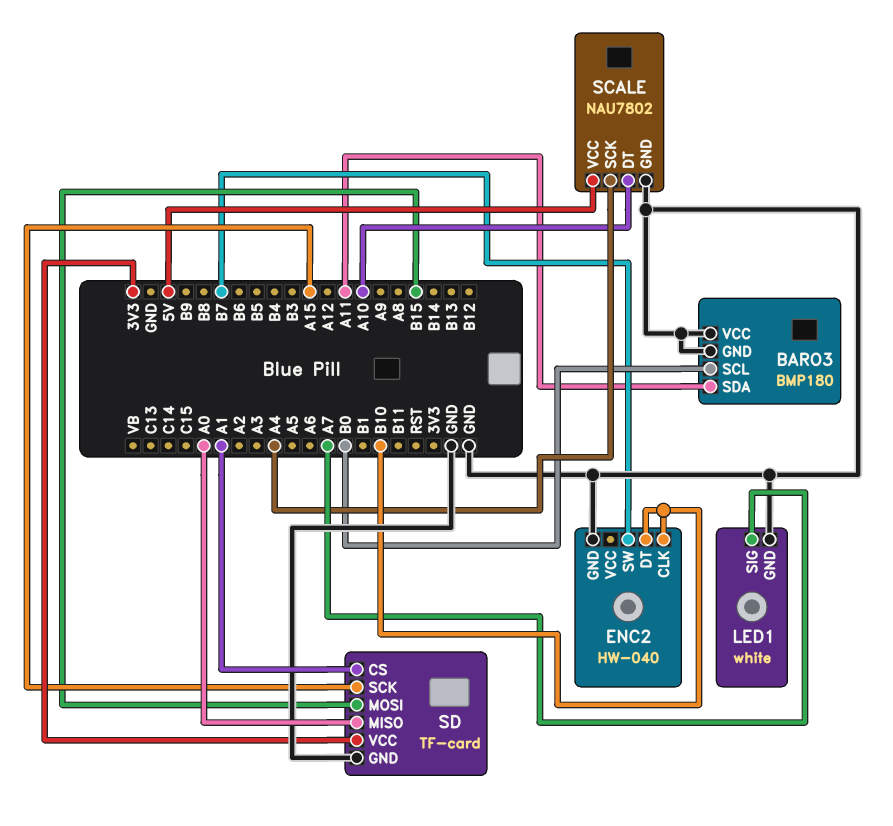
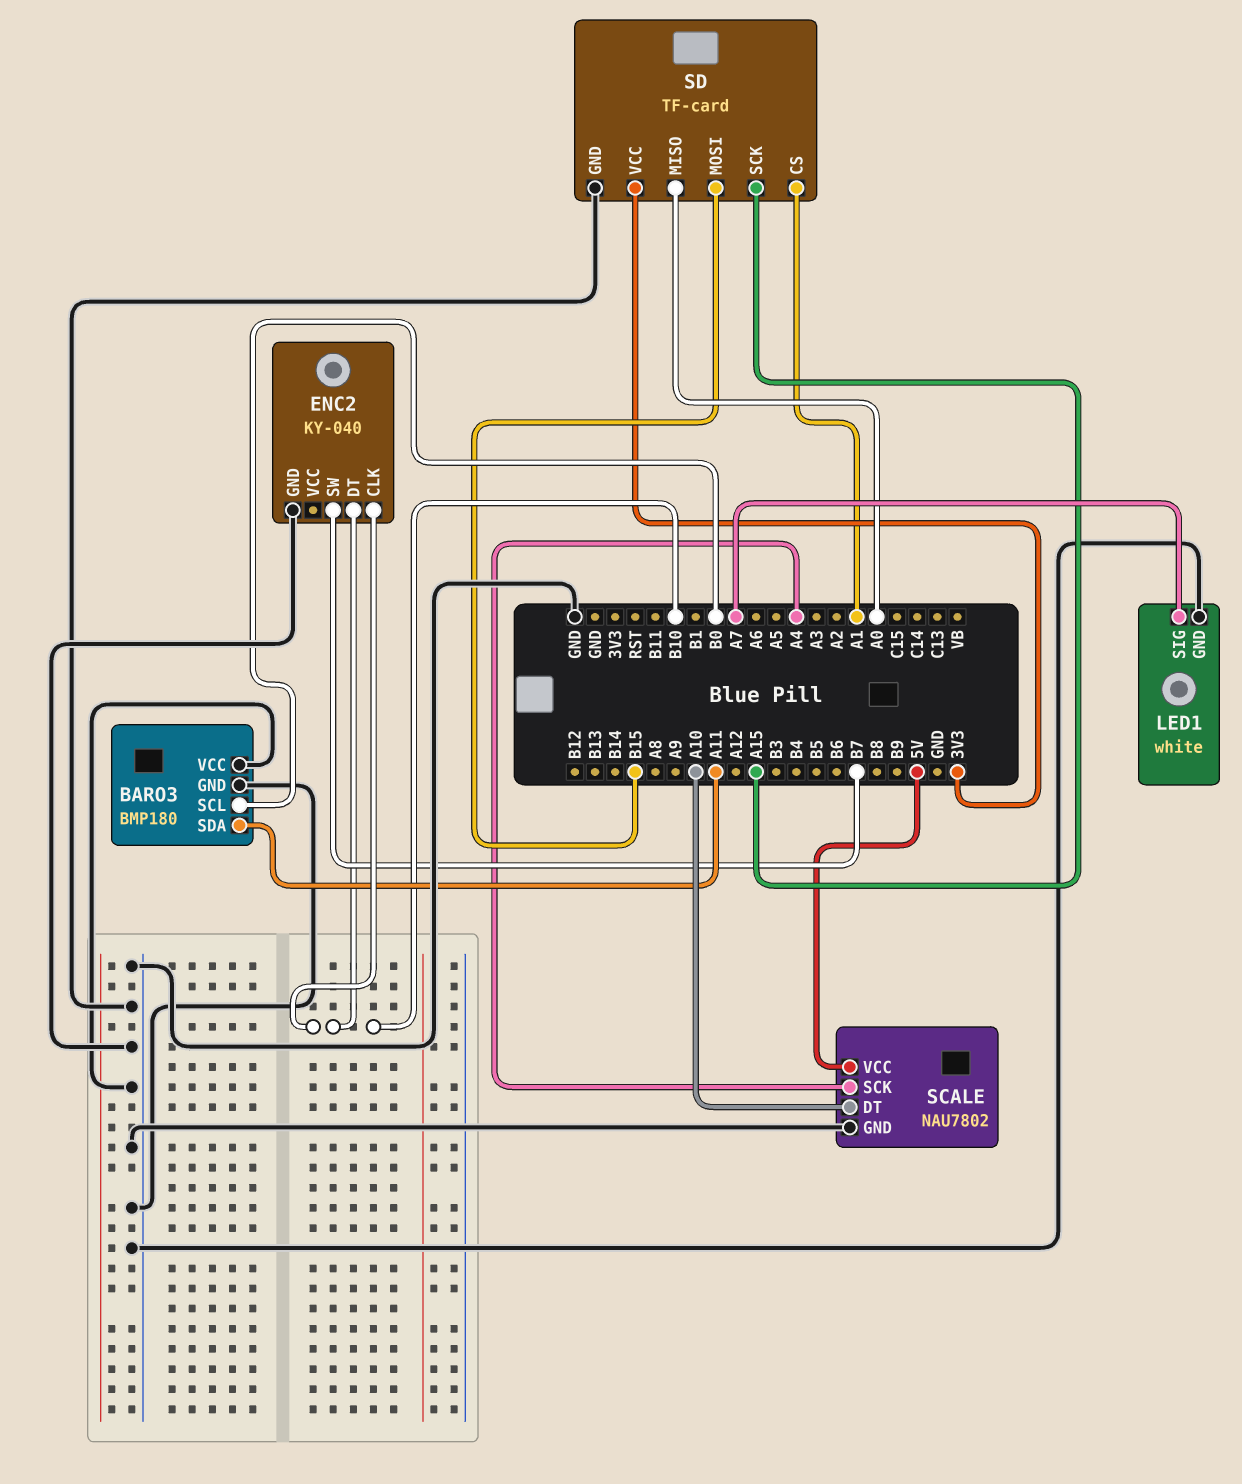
ENC2: HW-040 -> KY-040

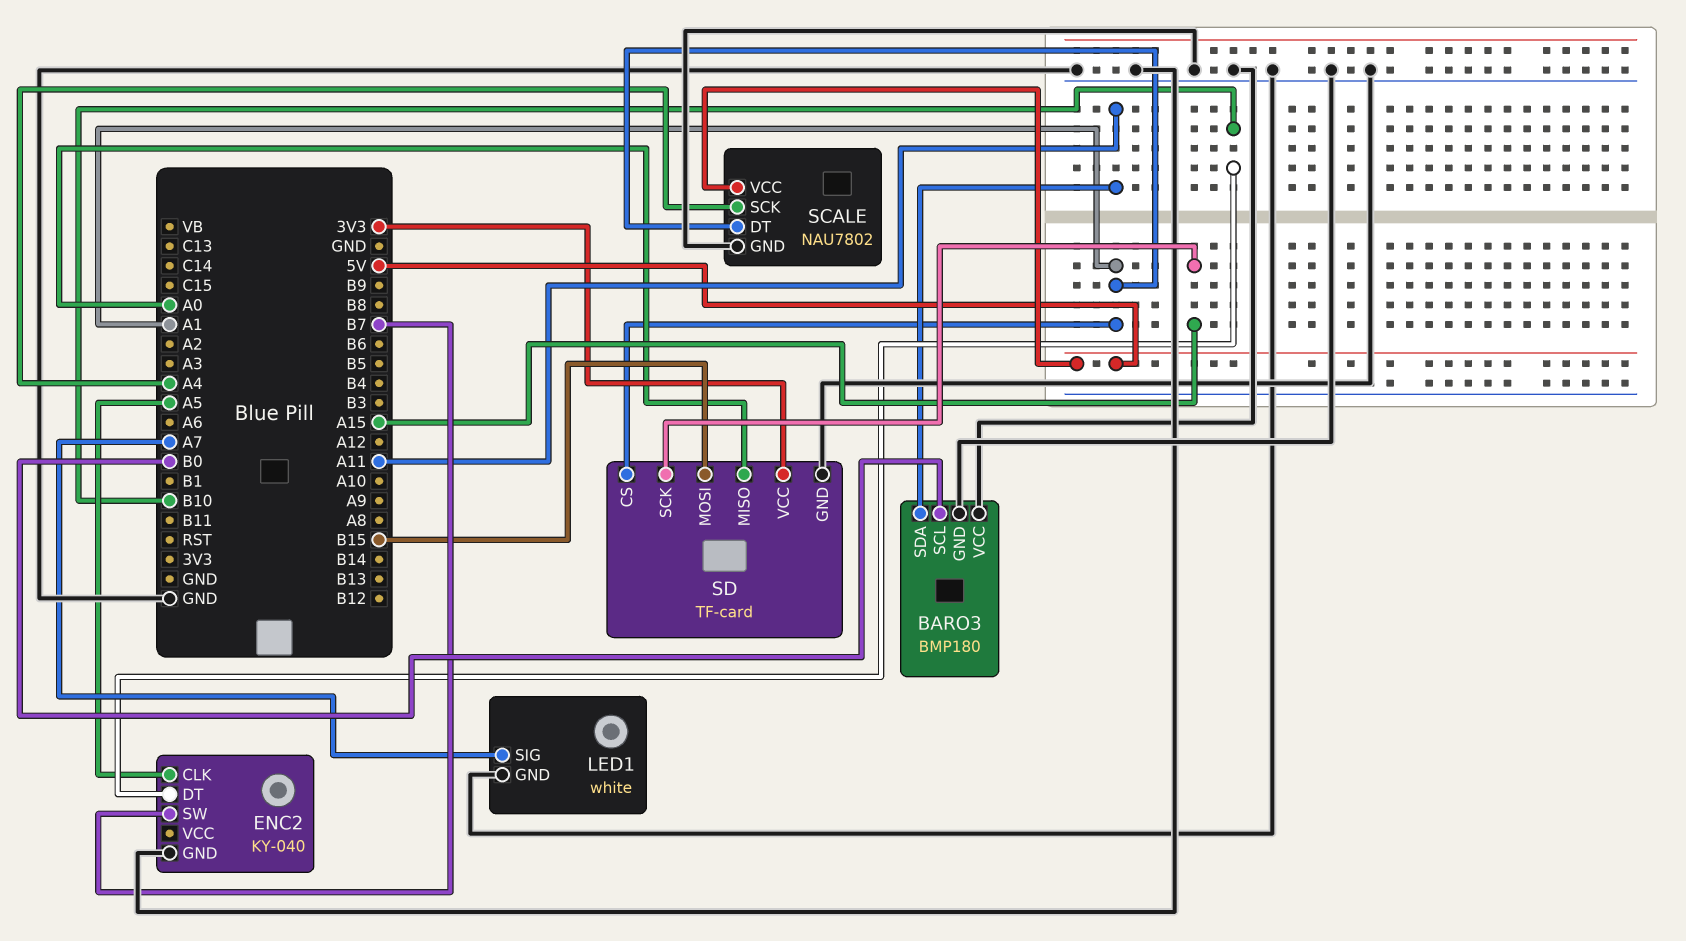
ENC2 pin CLK: B10 -> A5
SCALE pin DT: A10 -> A1

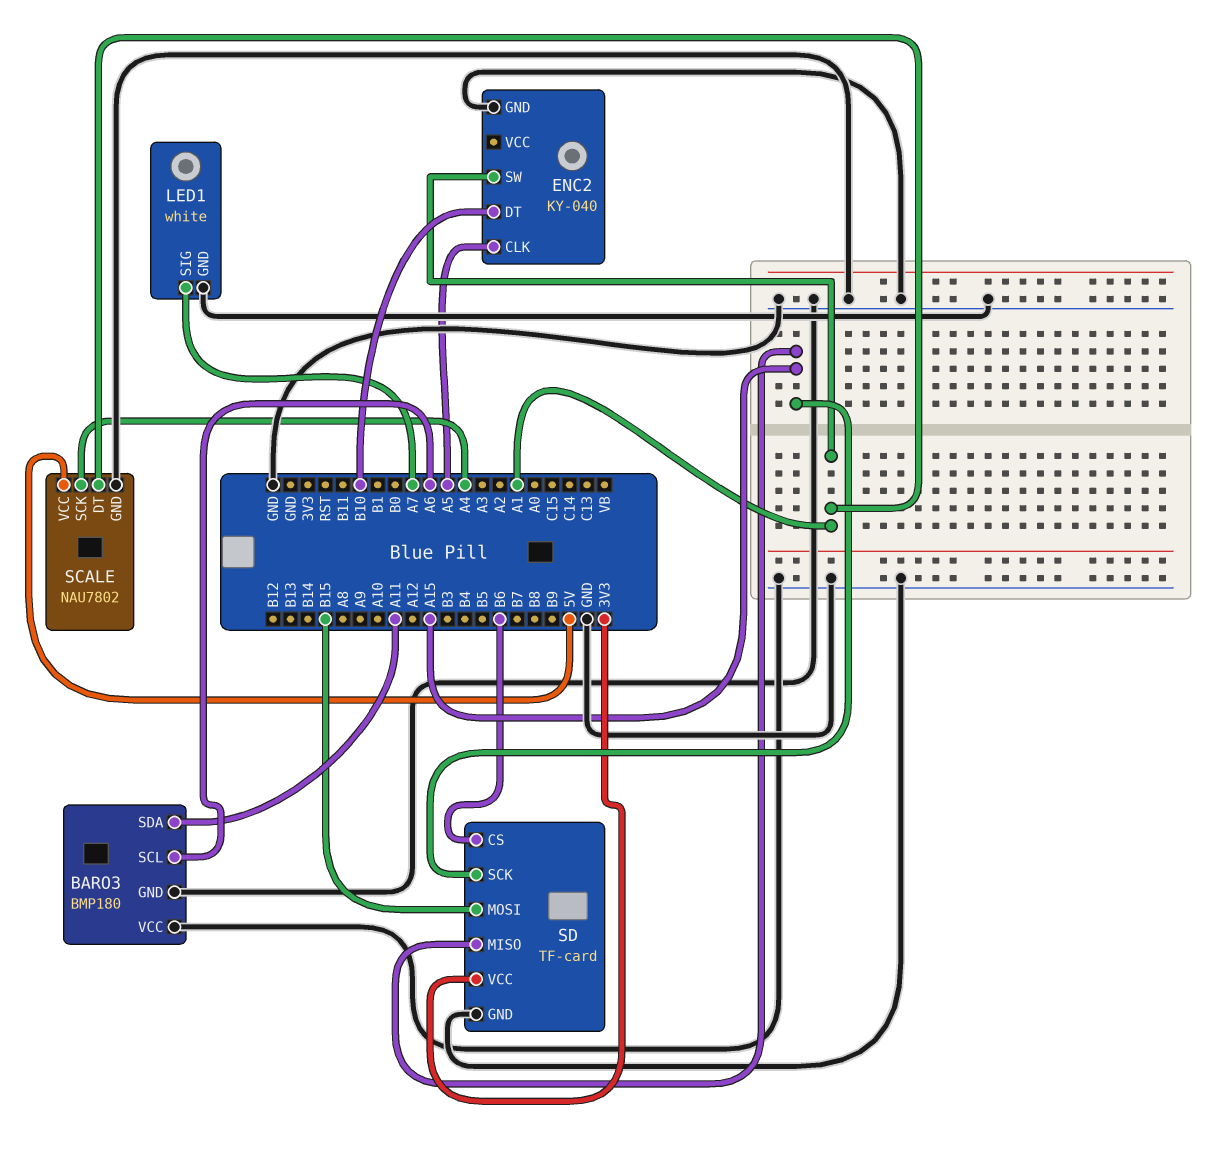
BARO3 pin SCL: B0 -> A6
ENC2 pin SW: B7 -> A1
SD pin CS: A1 -> B6
SD pin MISO: A0 -> A15

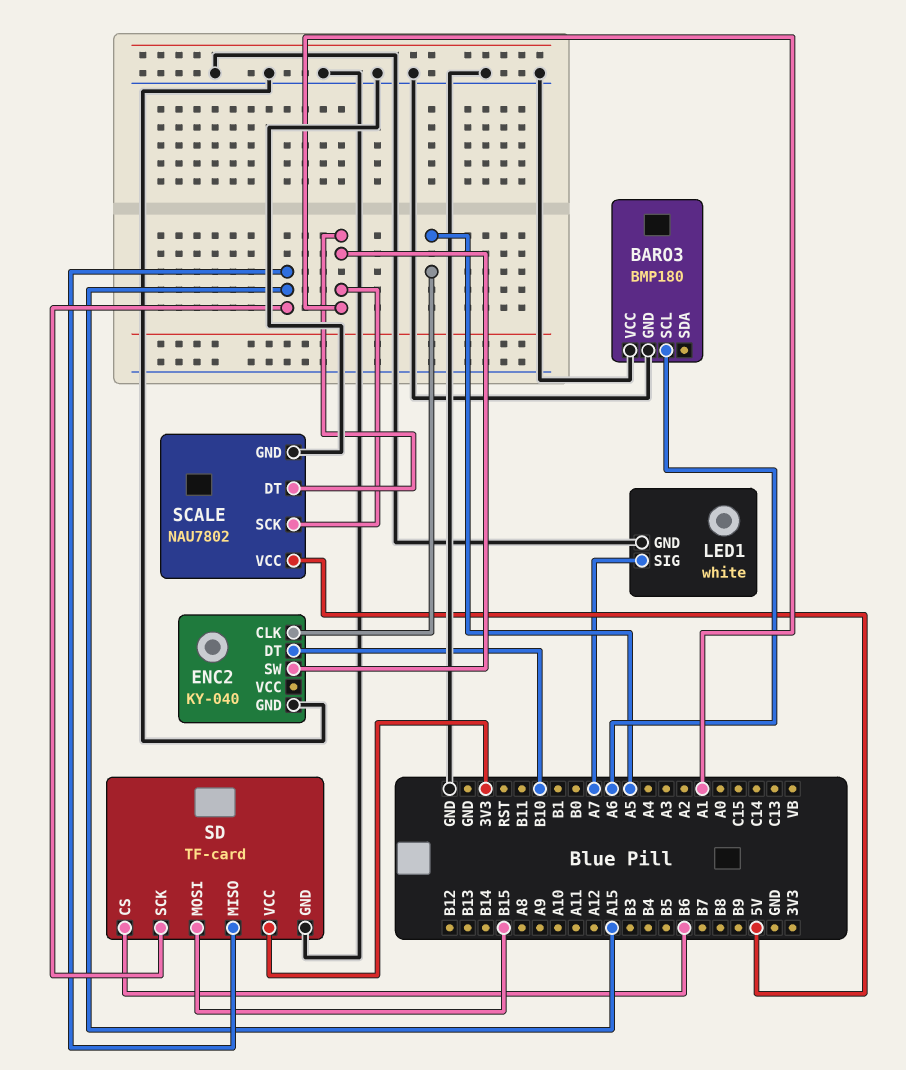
BARO3 pin SDA: A11 -> none
SCALE pin SCK: A4 -> A1

